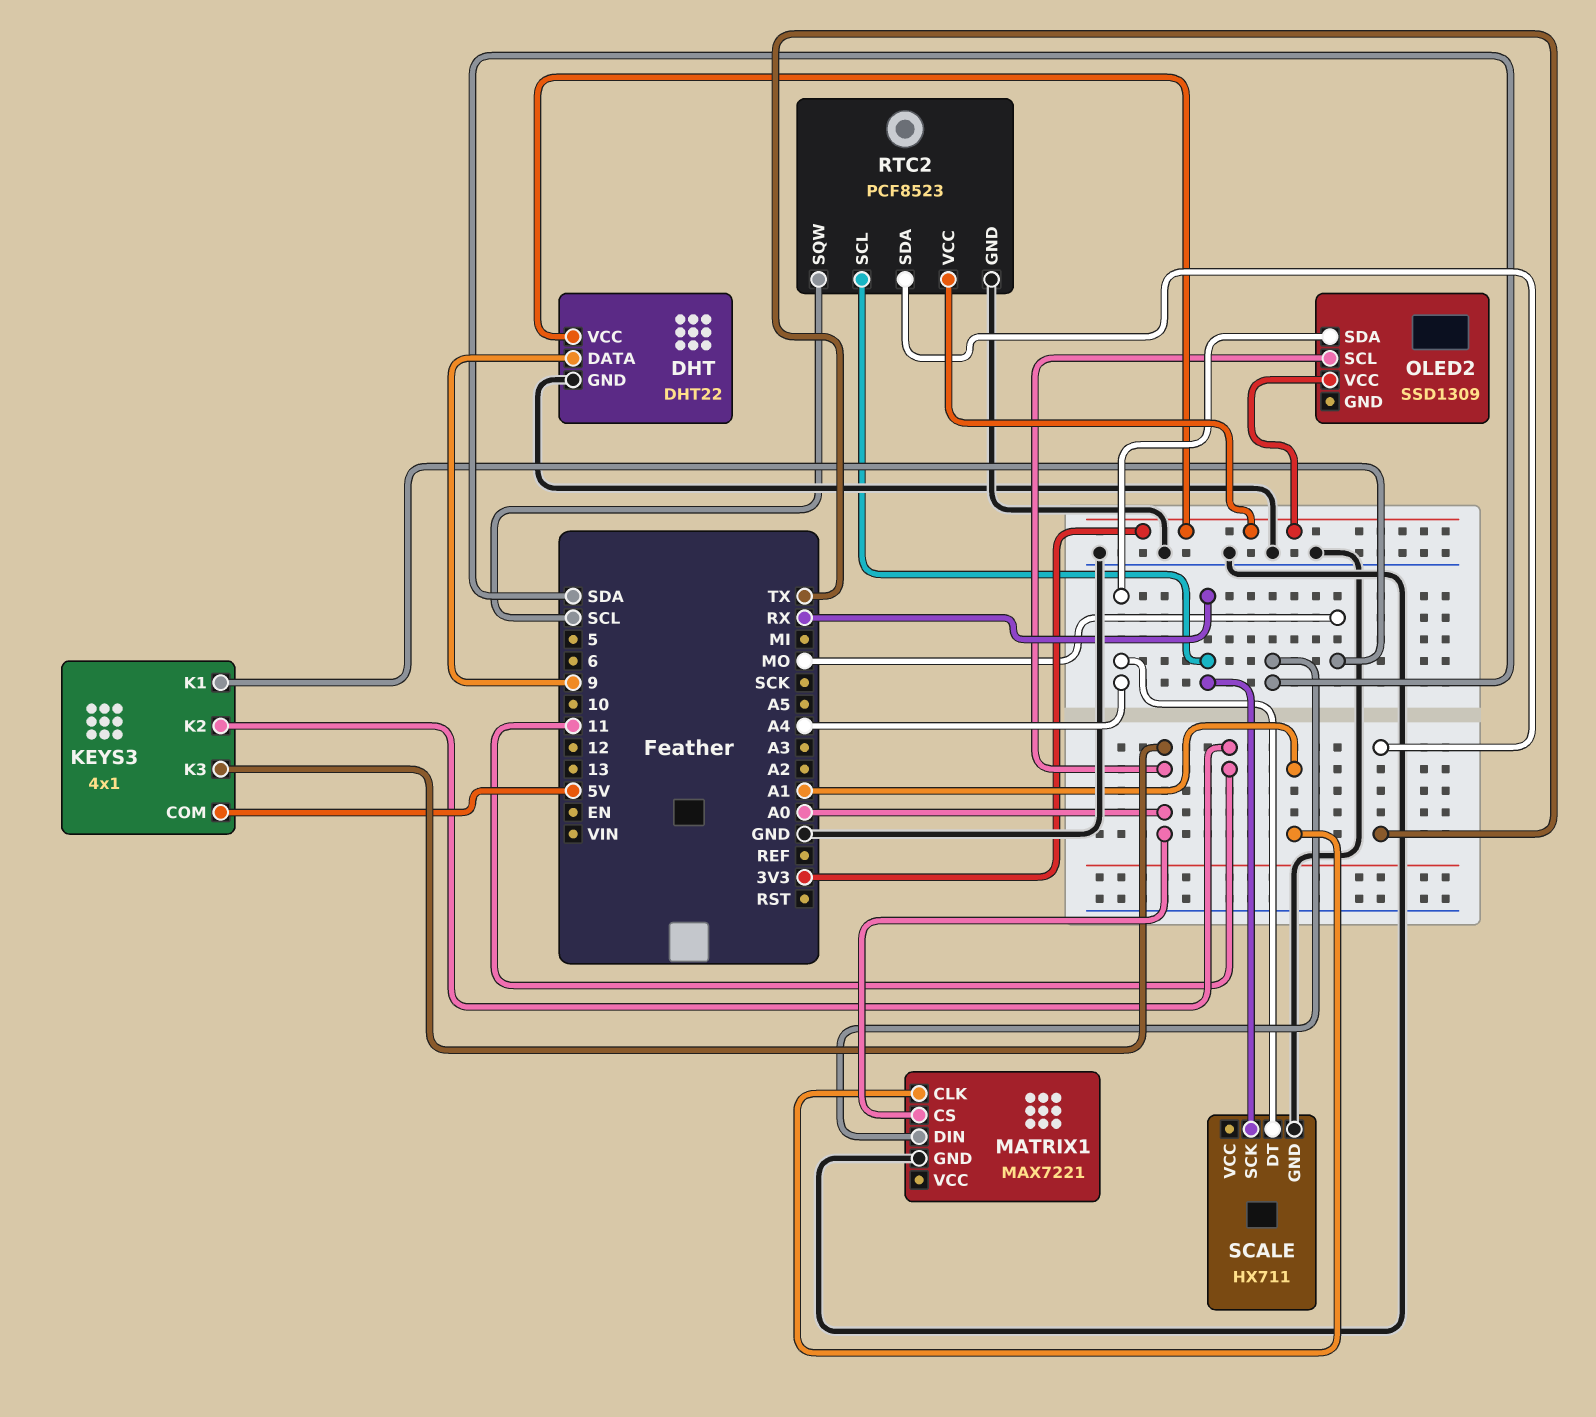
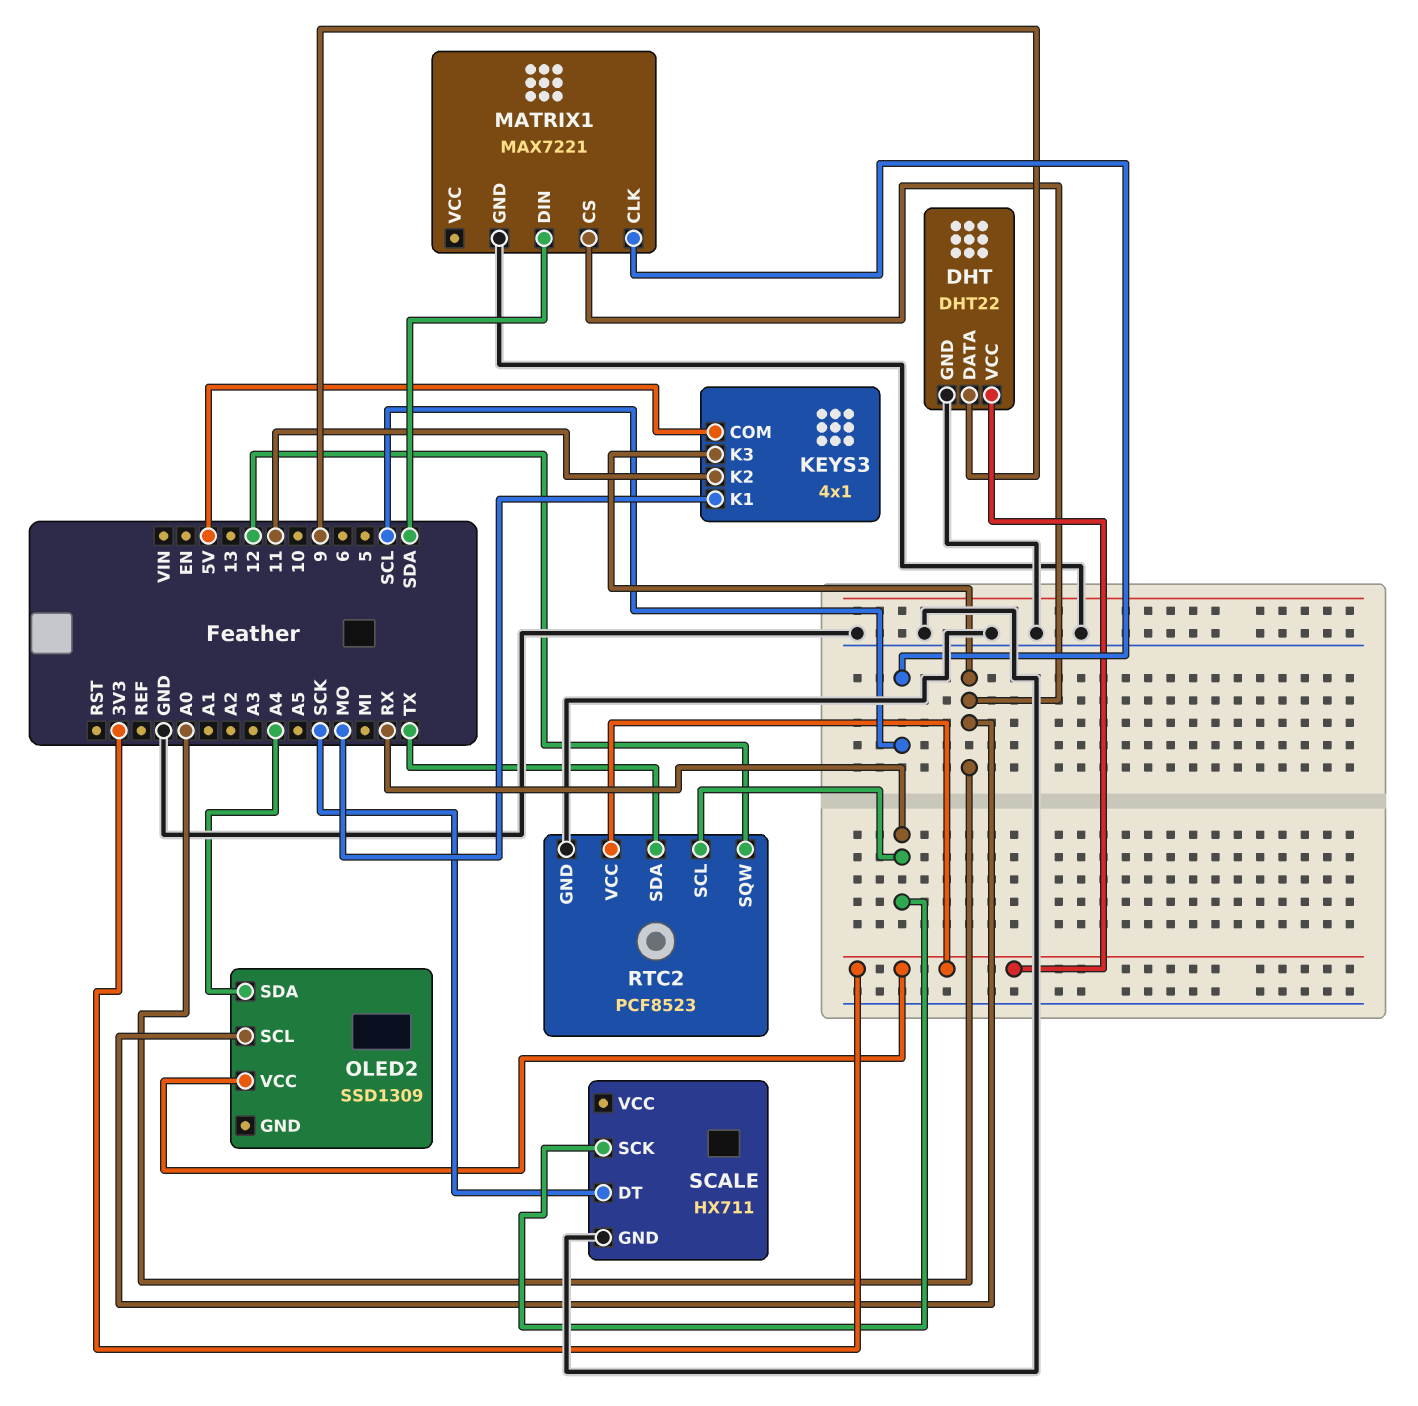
MATRIX1 pin CLK: A1 -> SCL
RTC2 pin SQW: SCL -> 12
SCALE pin DT: A4 -> SCK

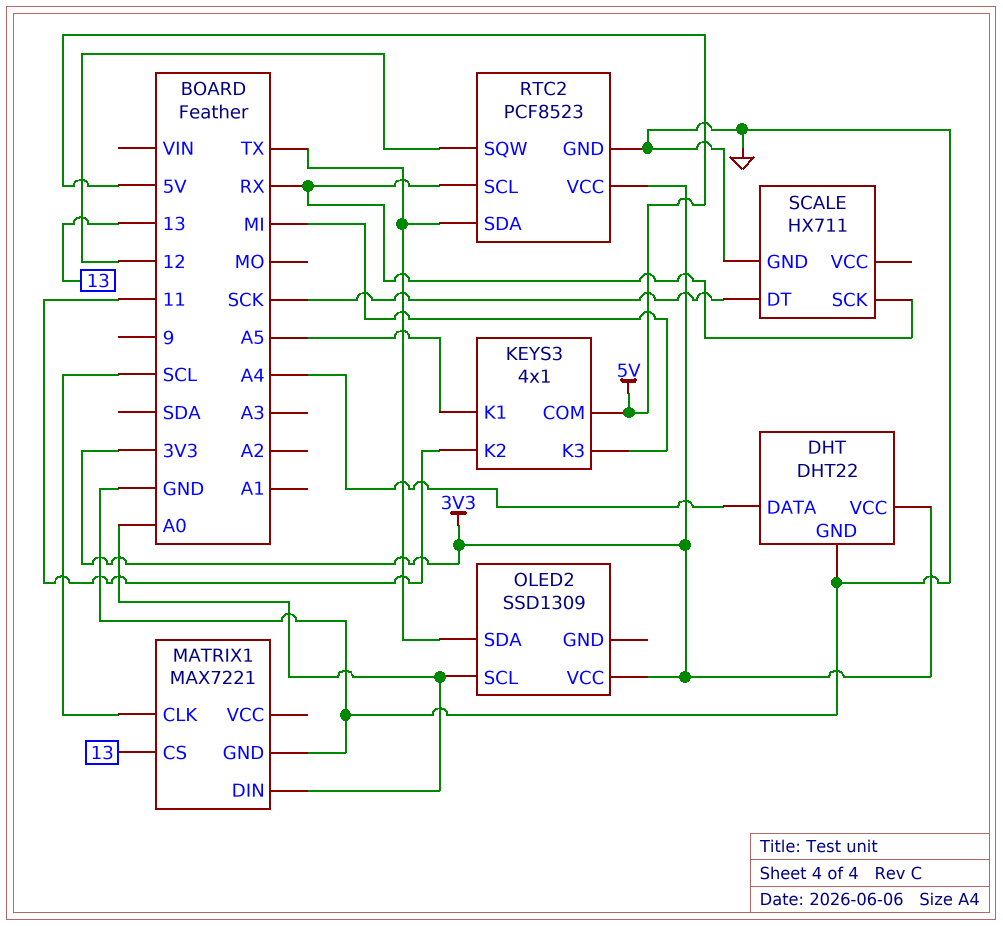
DHT pin DATA: 9 -> A4
KEYS3 pin K1: MO -> A5
KEYS3 pin K3: A0 -> MI
MATRIX1 pin CS: A0 -> 13
MATRIX1 pin DIN: SDA -> A0
OLED2 pin SDA: A4 -> TX

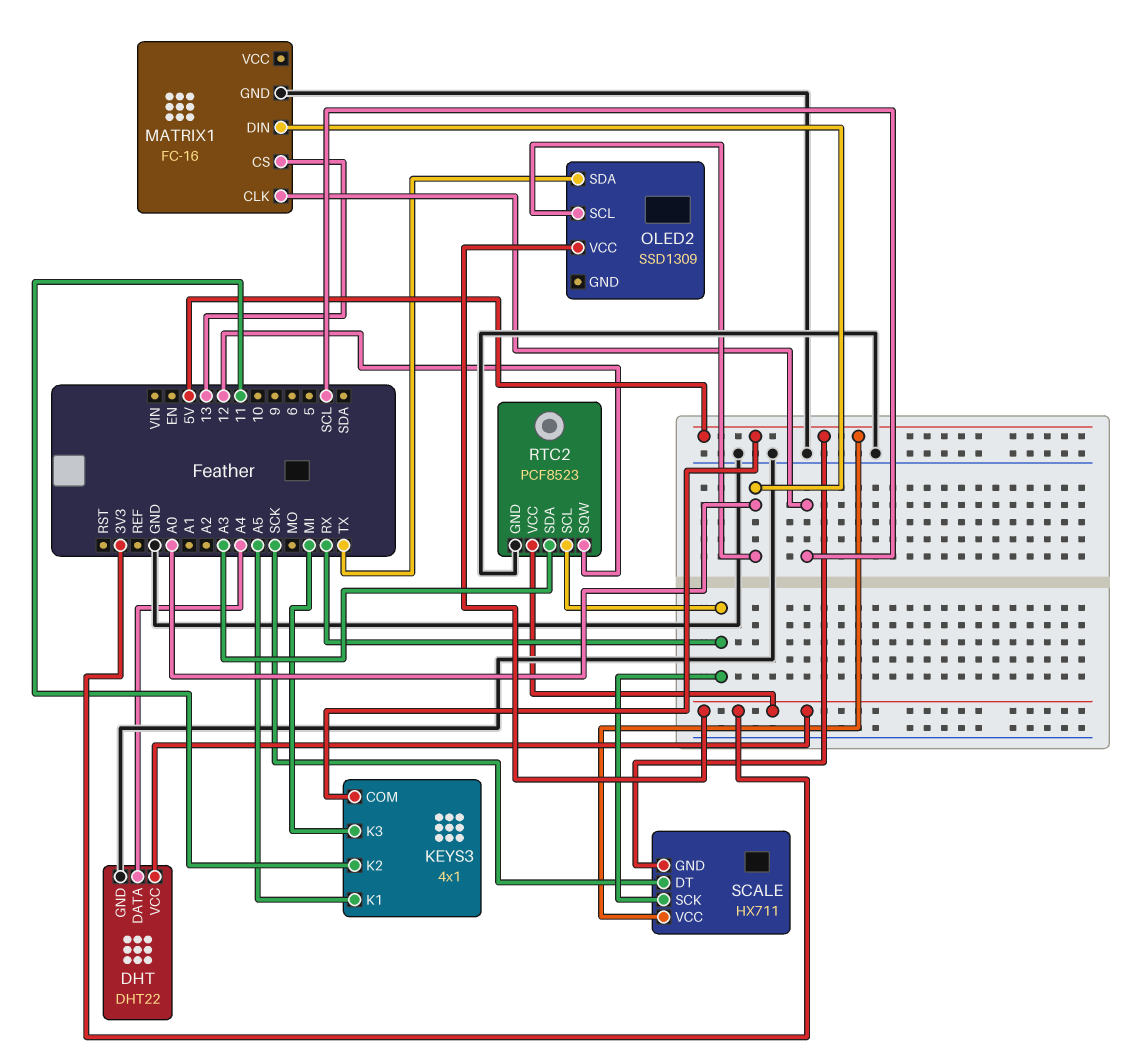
MATRIX1: MAX7221 -> FC-16
RTC2 pin SDA: TX -> A3
SCALE pin GND: GND -> 5V
SCALE pin VCC: none -> 5V

